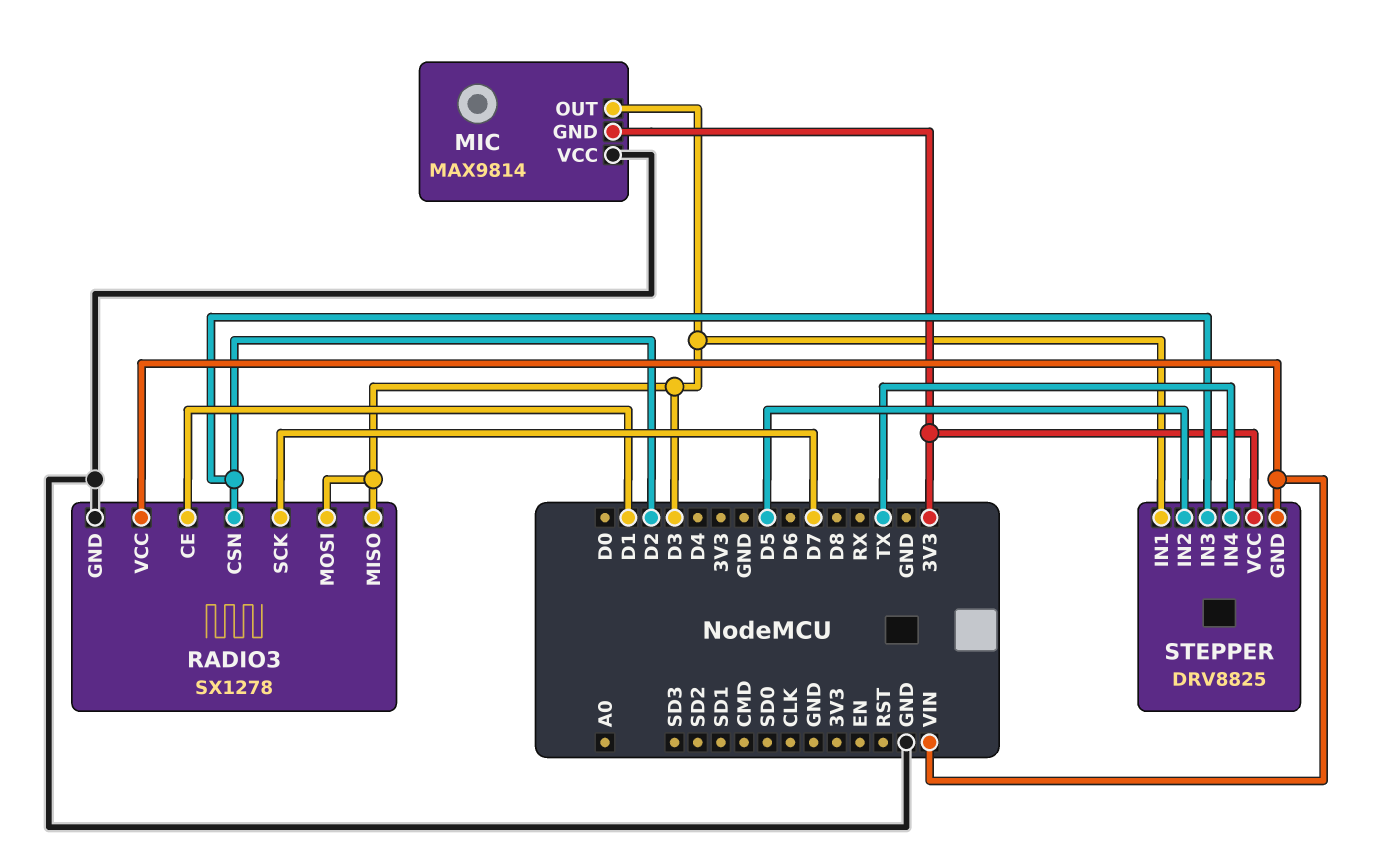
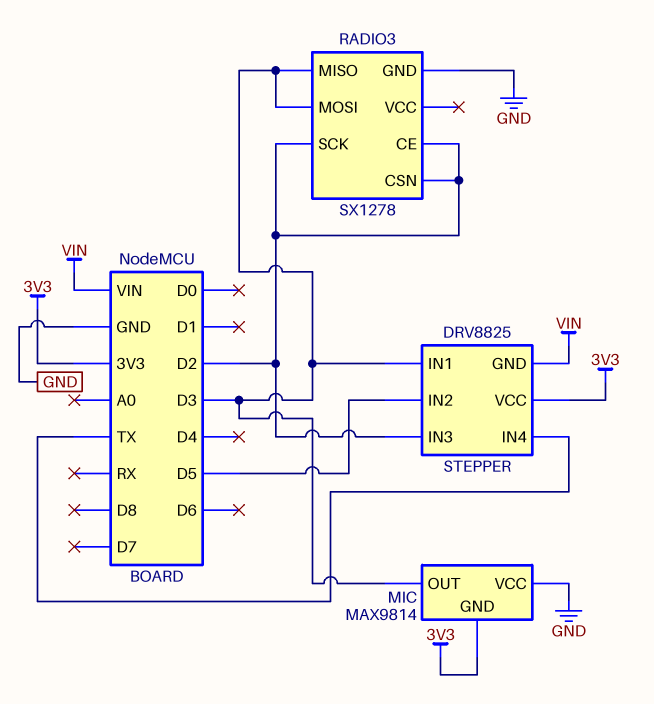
RADIO3 pin CE: D1 -> D2
RADIO3 pin SCK: D7 -> D2
RADIO3 pin VCC: VIN -> none

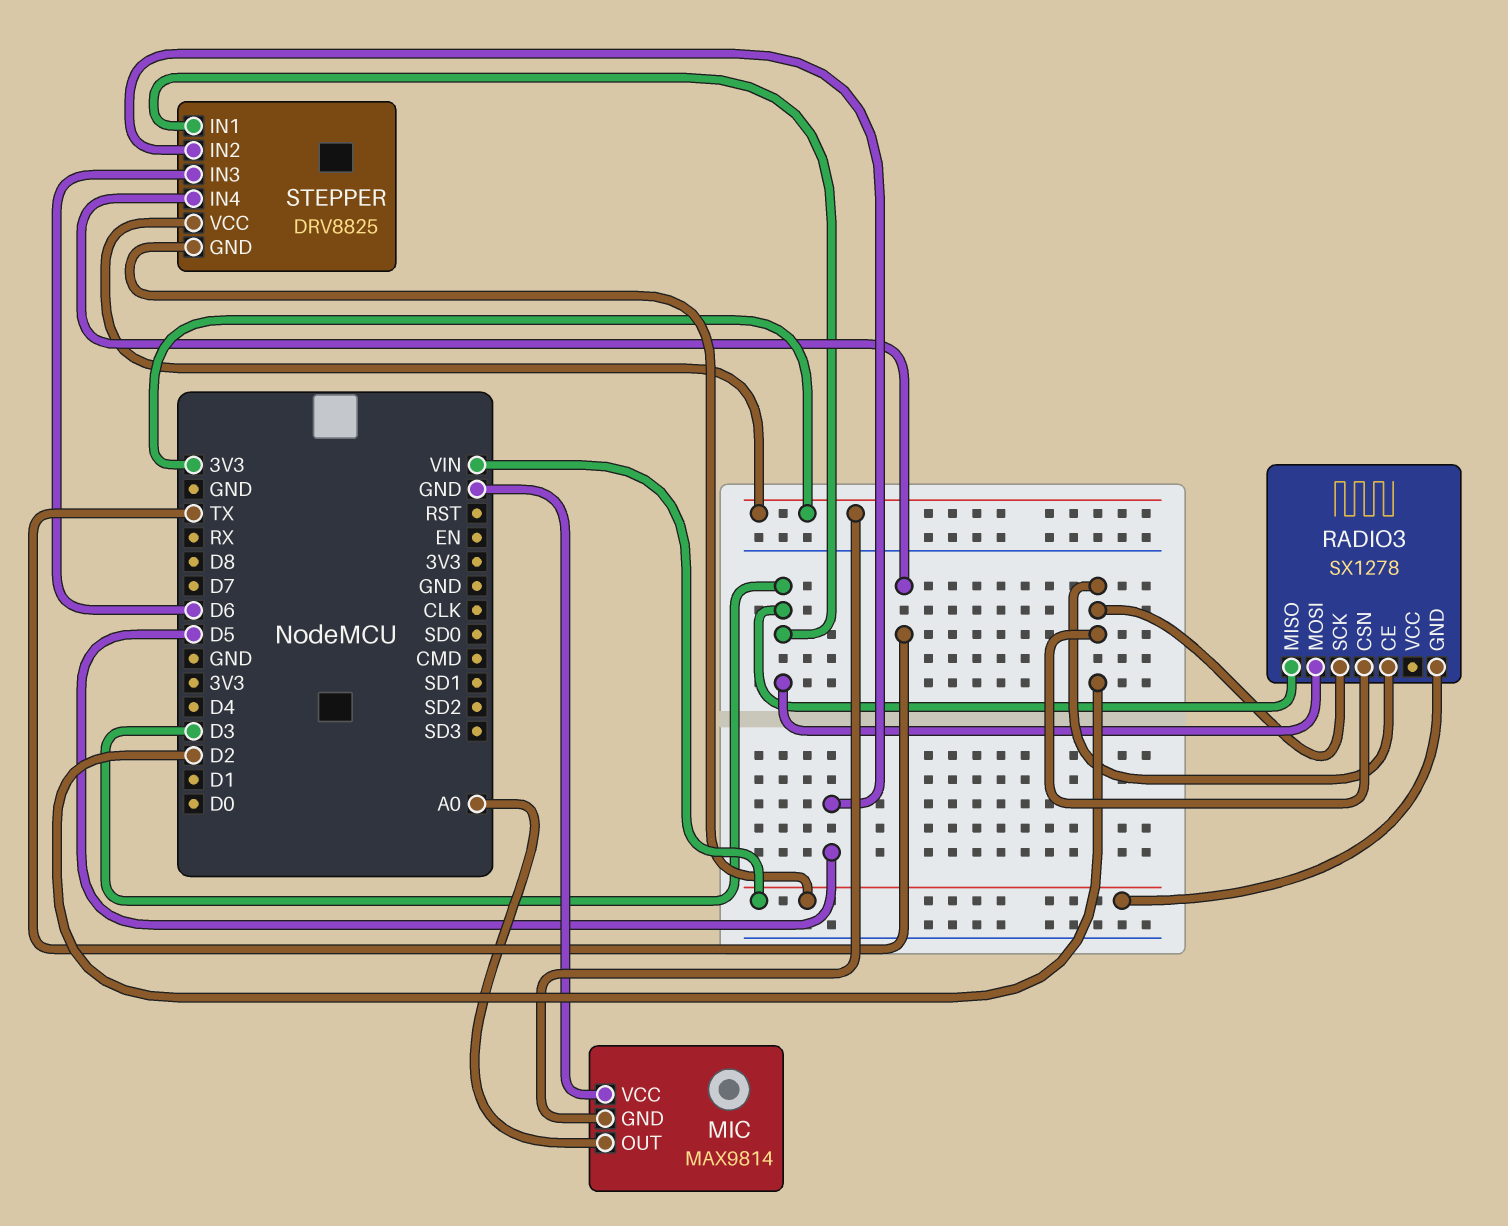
MIC pin OUT: D3 -> A0
RADIO3 pin GND: GND -> VIN
STEPPER pin IN3: D2 -> D6

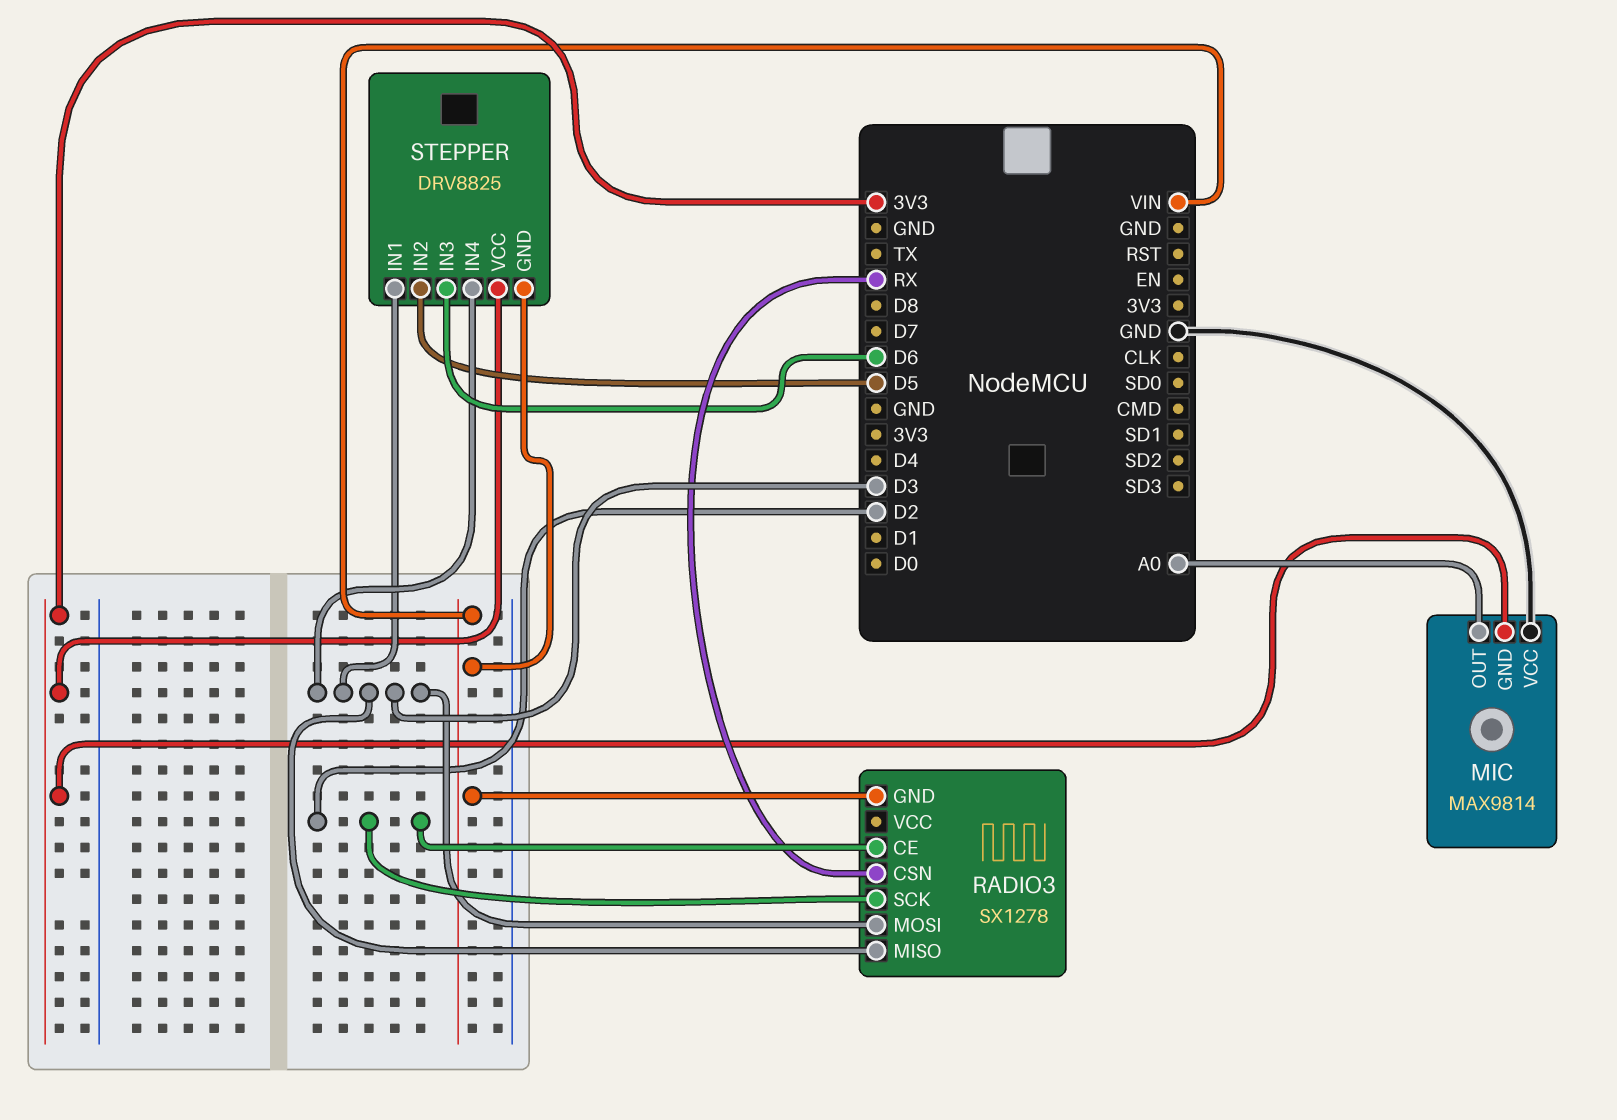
RADIO3 pin CSN: D2 -> RX
STEPPER pin IN4: TX -> D3

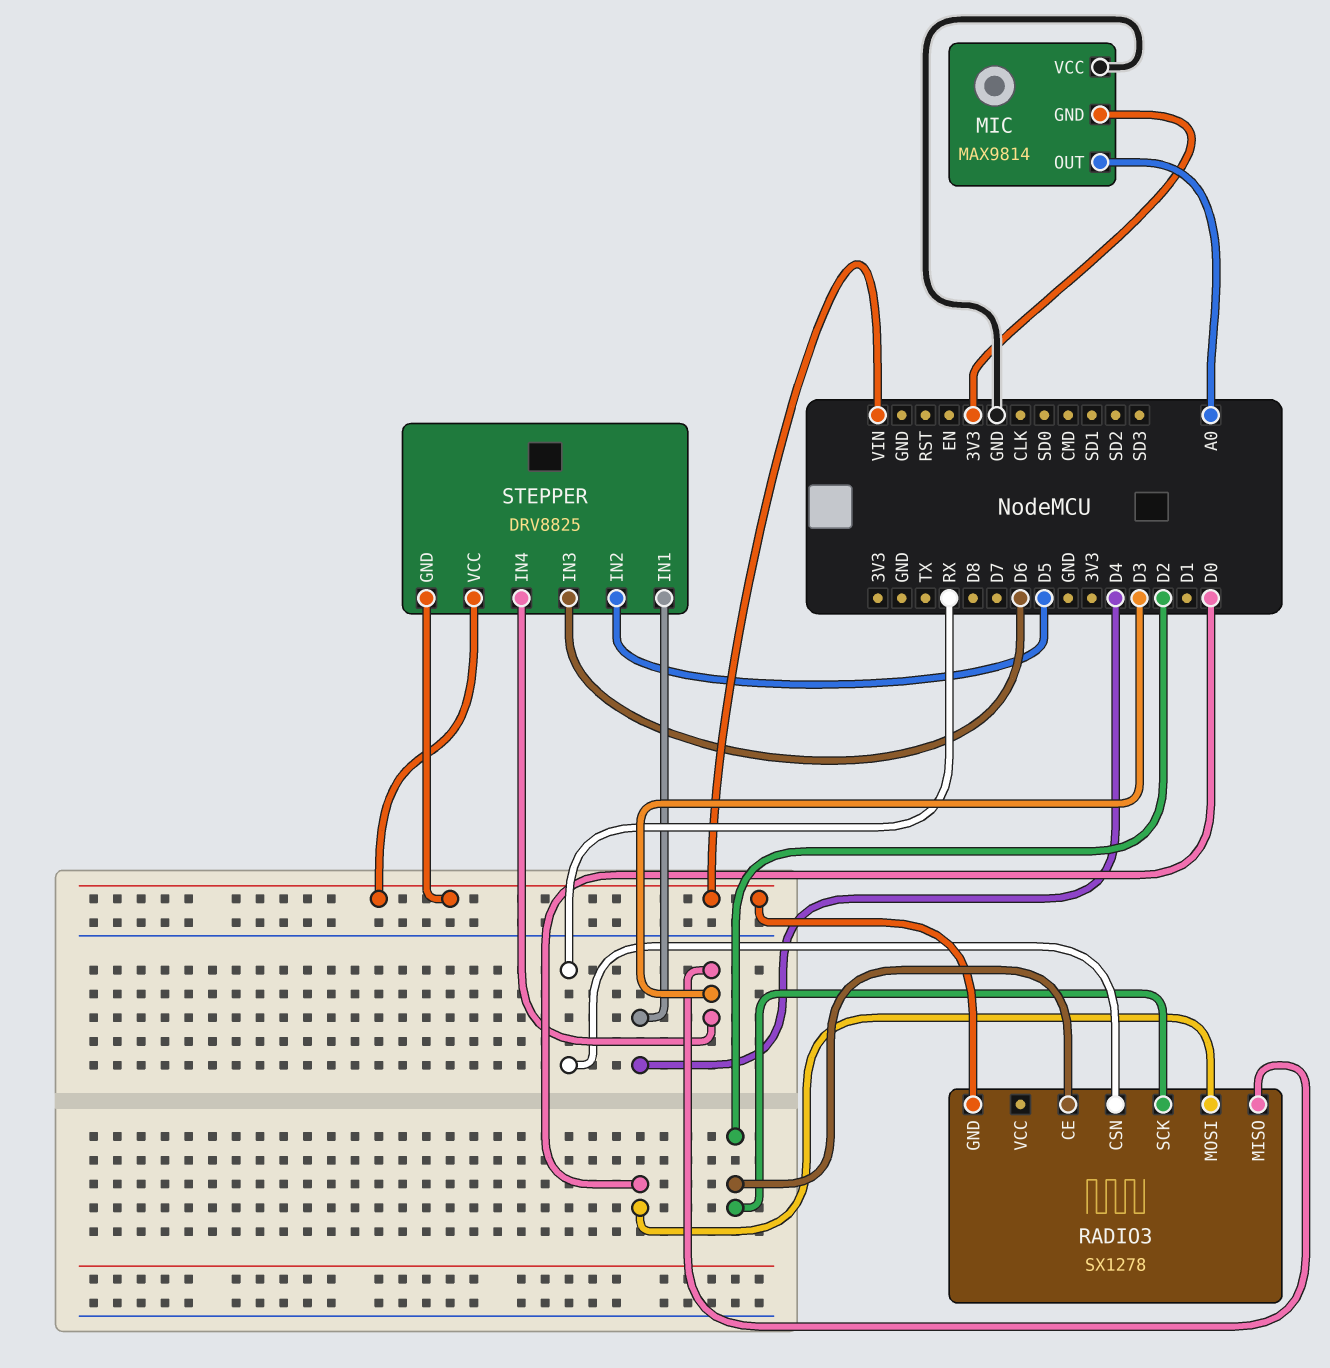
RADIO3 pin MOSI: D3 -> D0
STEPPER pin IN1: D3 -> D4
STEPPER pin VCC: 3V3 -> VIN

